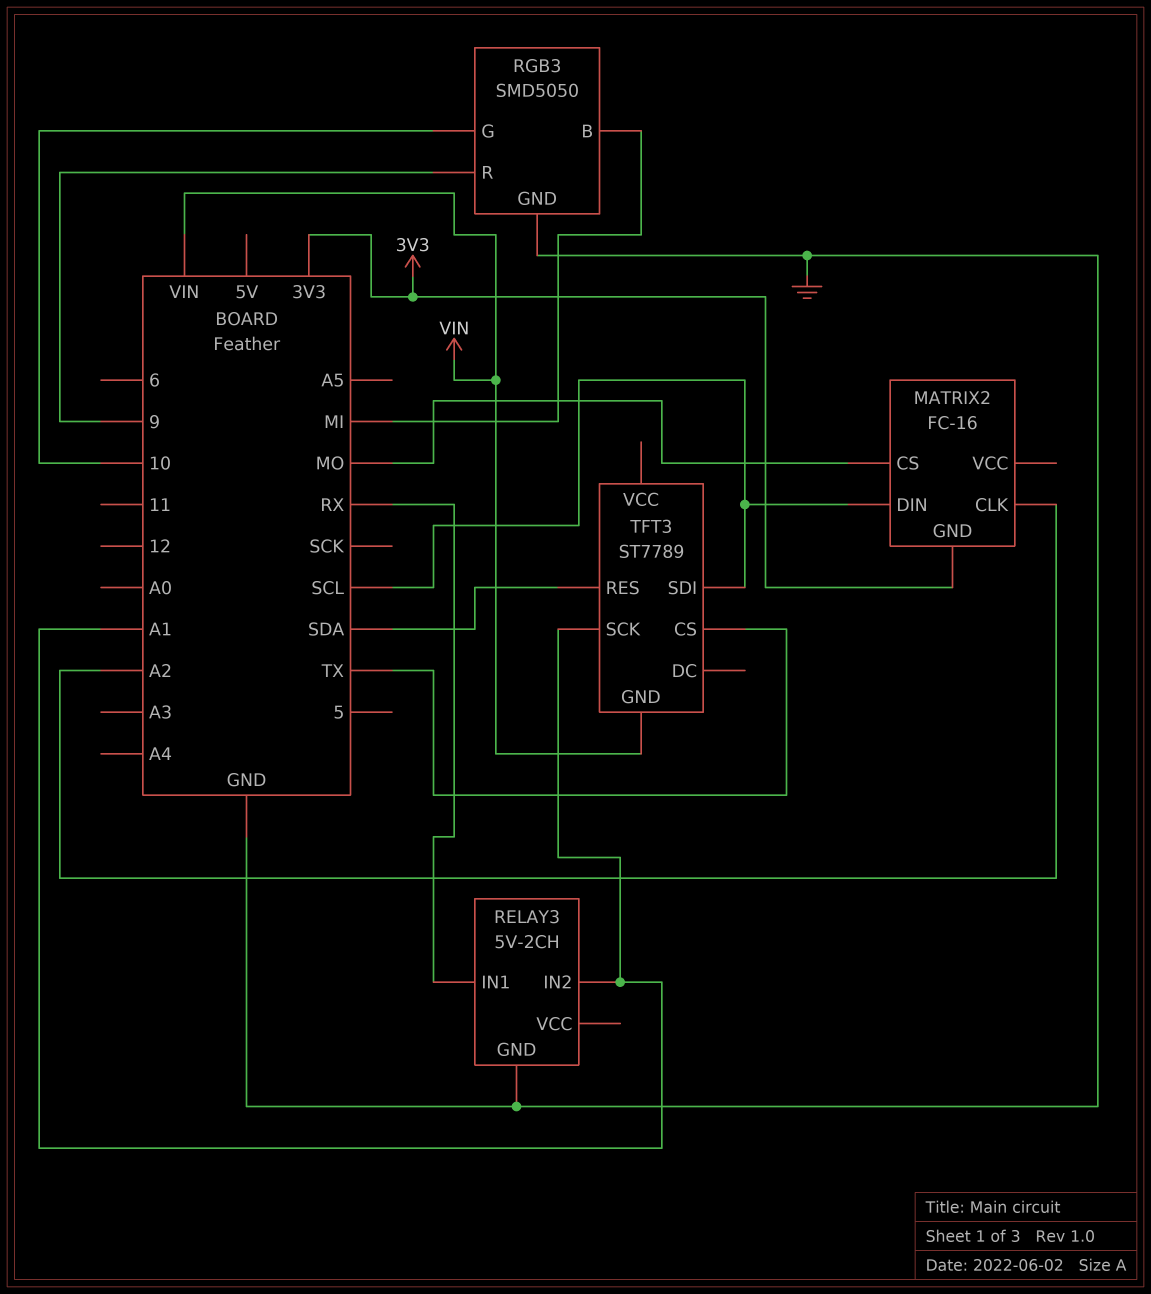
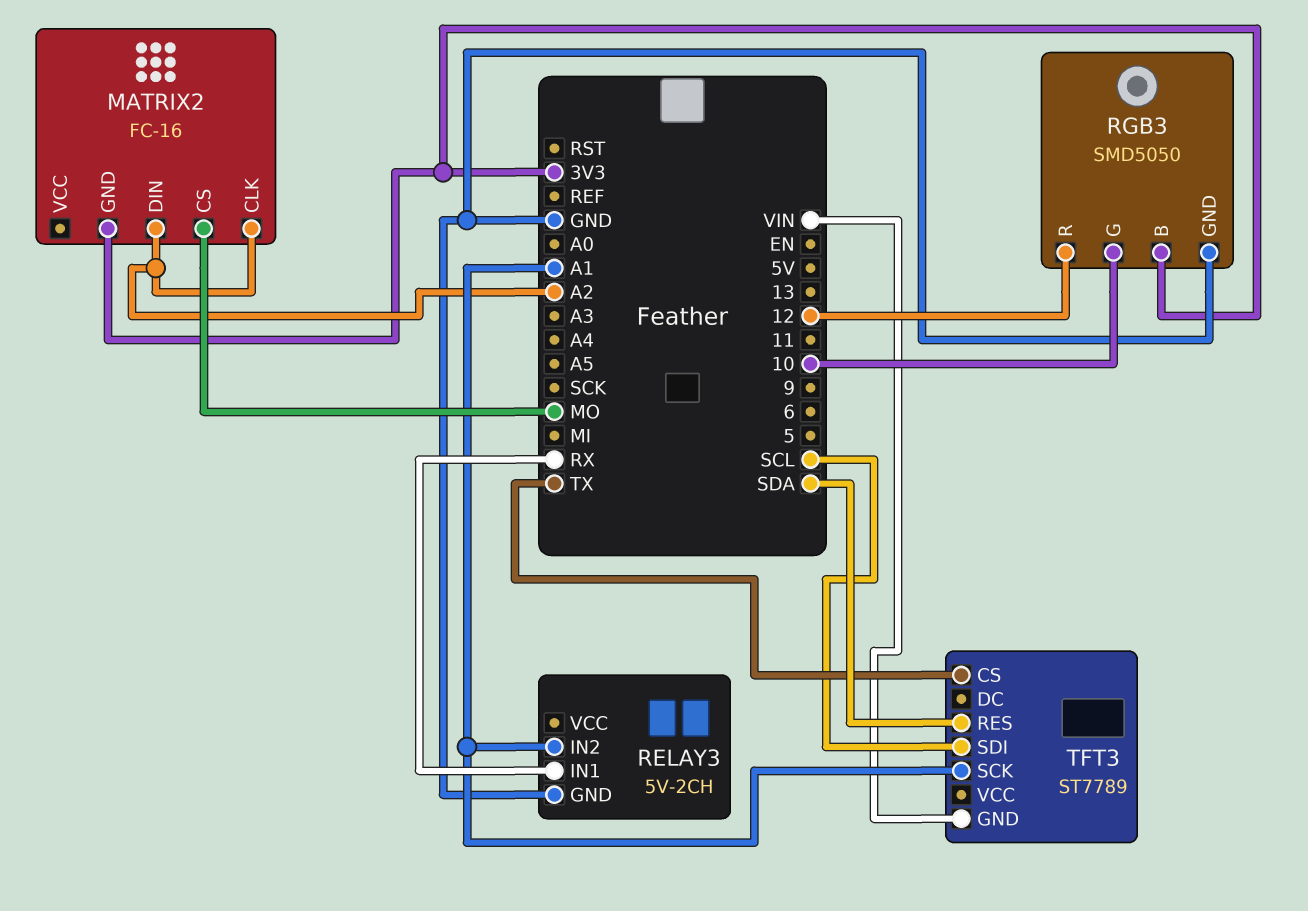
MATRIX2 pin DIN: SCL -> A2
RGB3 pin B: MI -> 3V3
RGB3 pin R: 9 -> 12

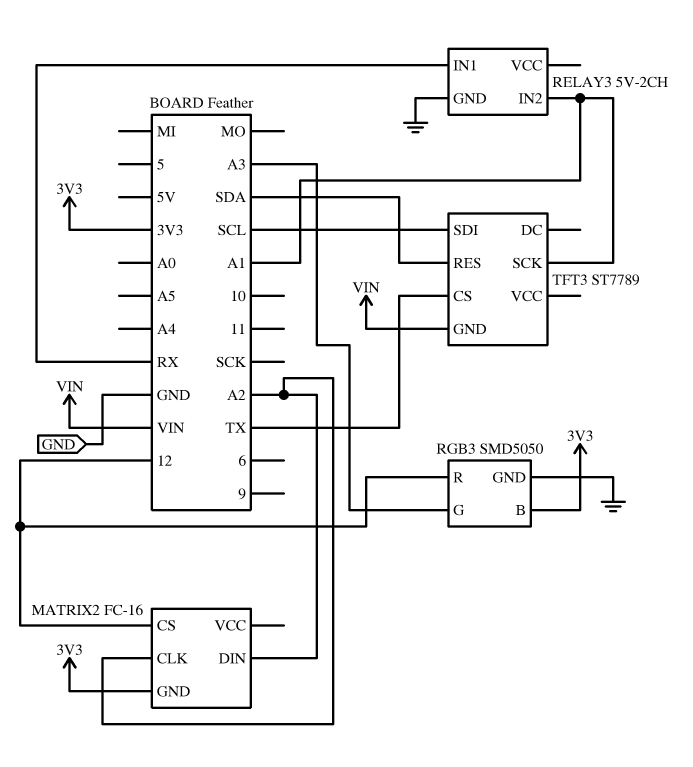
MATRIX2 pin CS: MO -> 12
RGB3 pin G: 10 -> A3

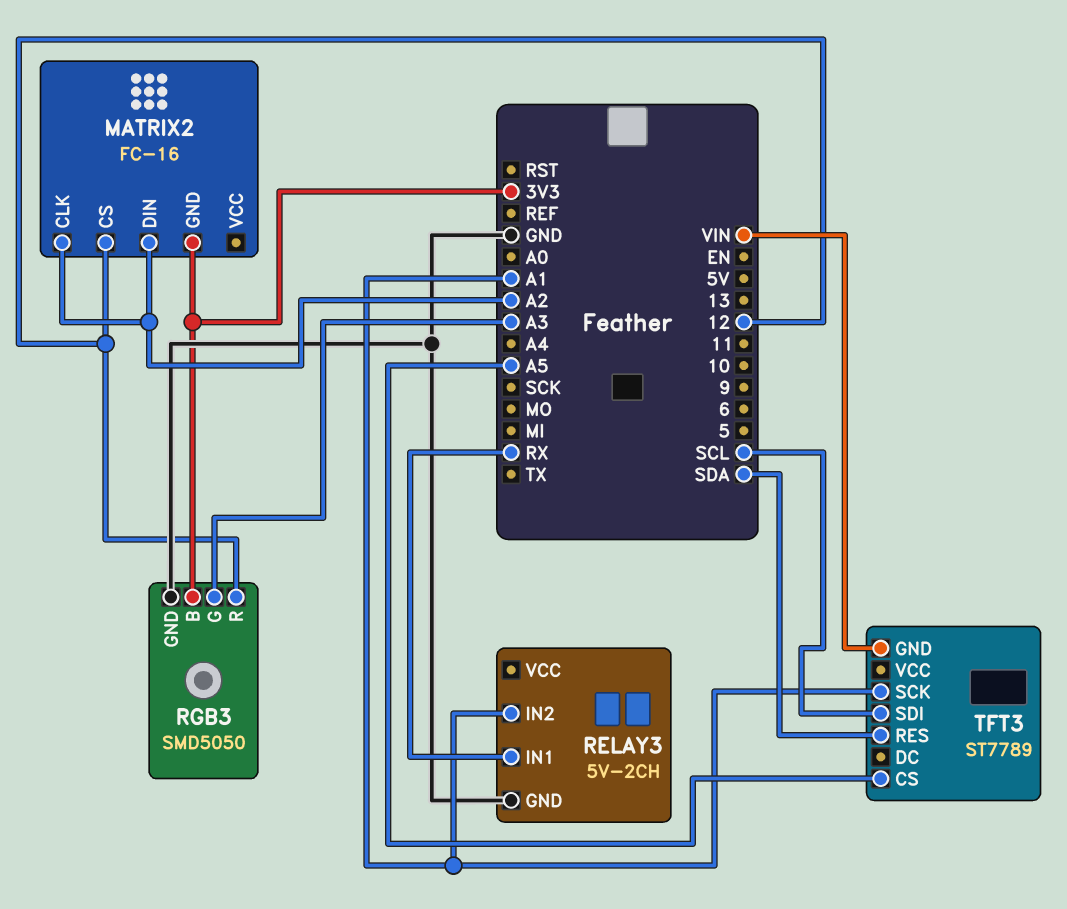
TFT3 pin CS: TX -> A5

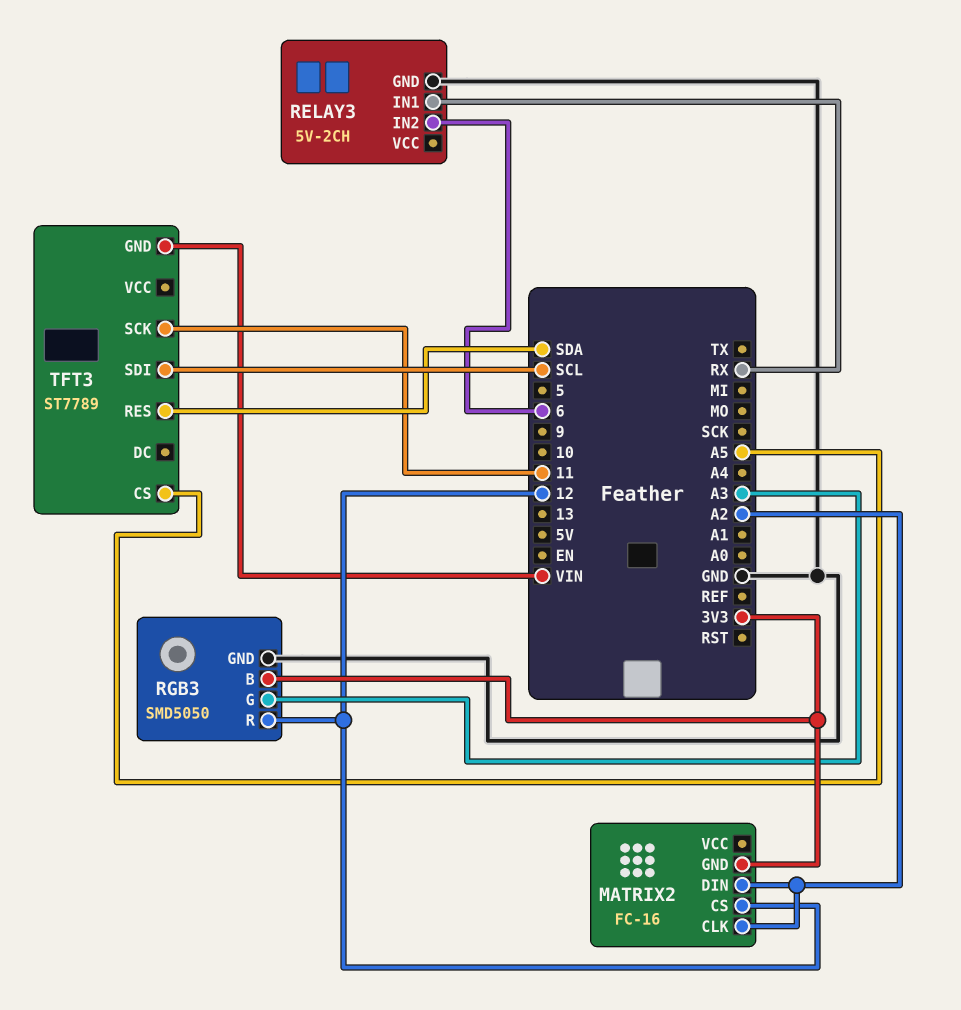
RELAY3 pin IN2: A1 -> 6
TFT3 pin SCK: A1 -> 11

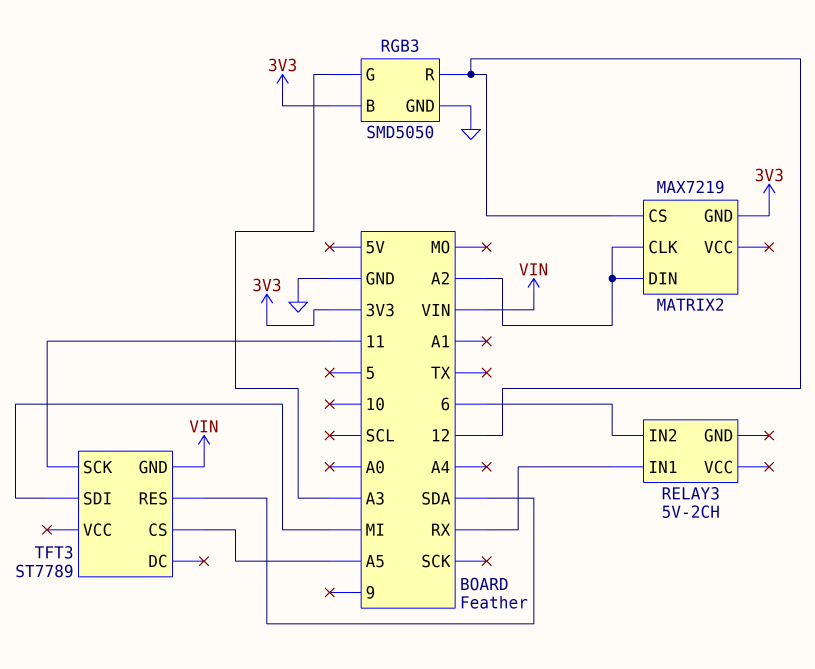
MATRIX2: FC-16 -> MAX7219
RELAY3 pin GND: GND -> none
TFT3 pin SDI: SCL -> MI

